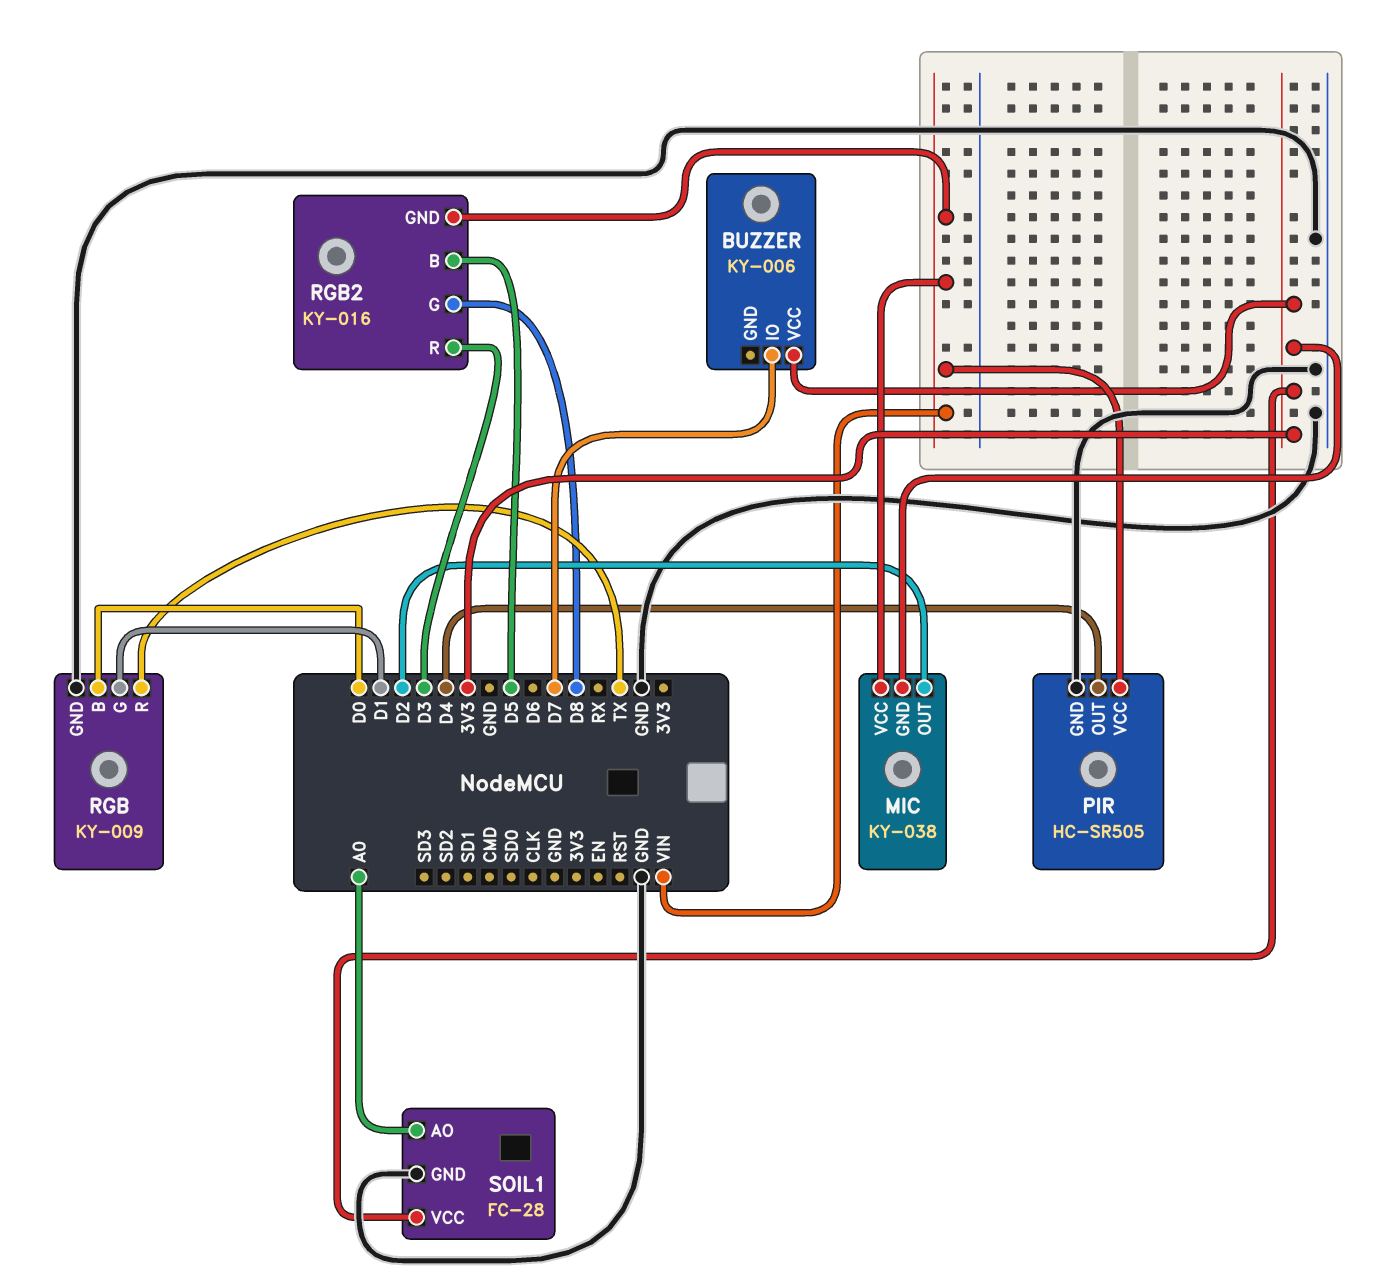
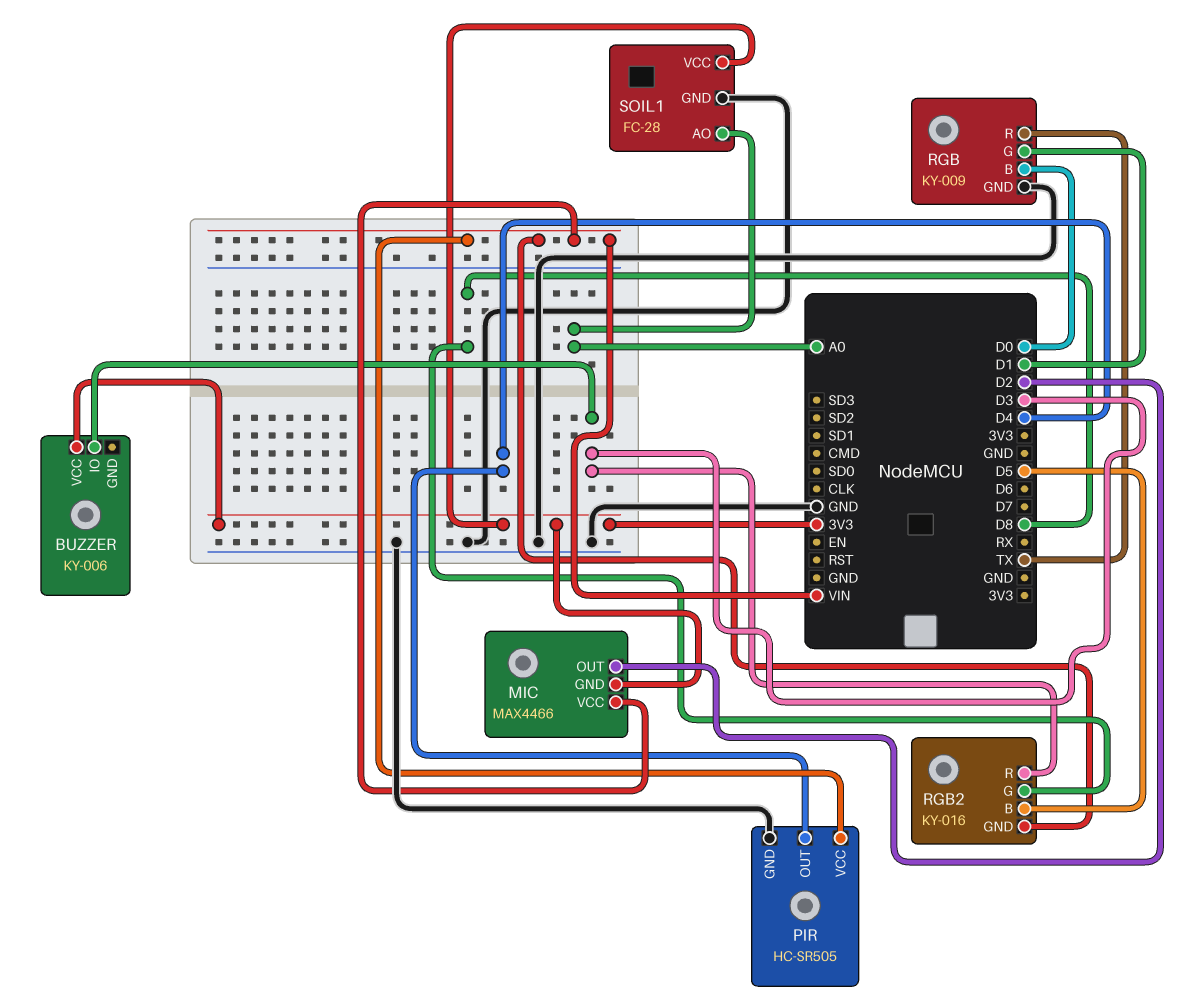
BUZZER pin IO: D7 -> D3
MIC: KY-038 -> MAX4466

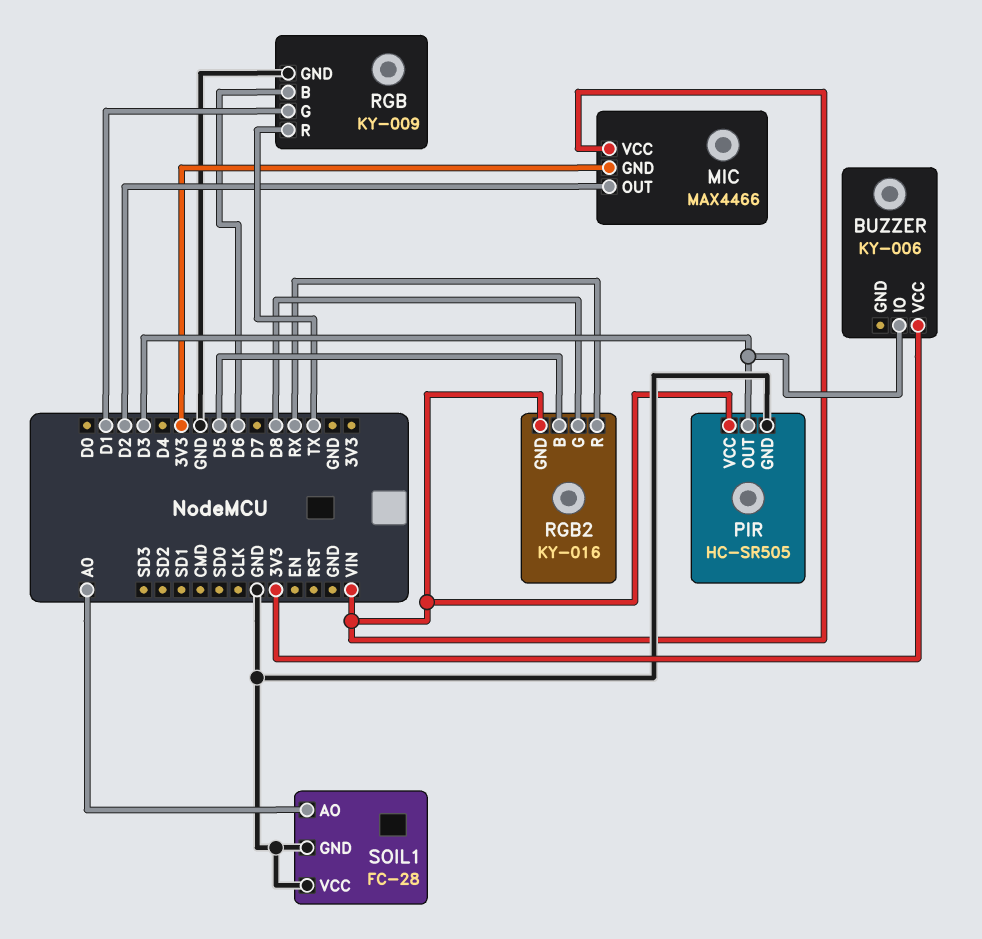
PIR pin OUT: D4 -> D3
RGB pin B: D0 -> D6
RGB2 pin R: D3 -> RX
SOIL1 pin VCC: 3V3 -> GND

